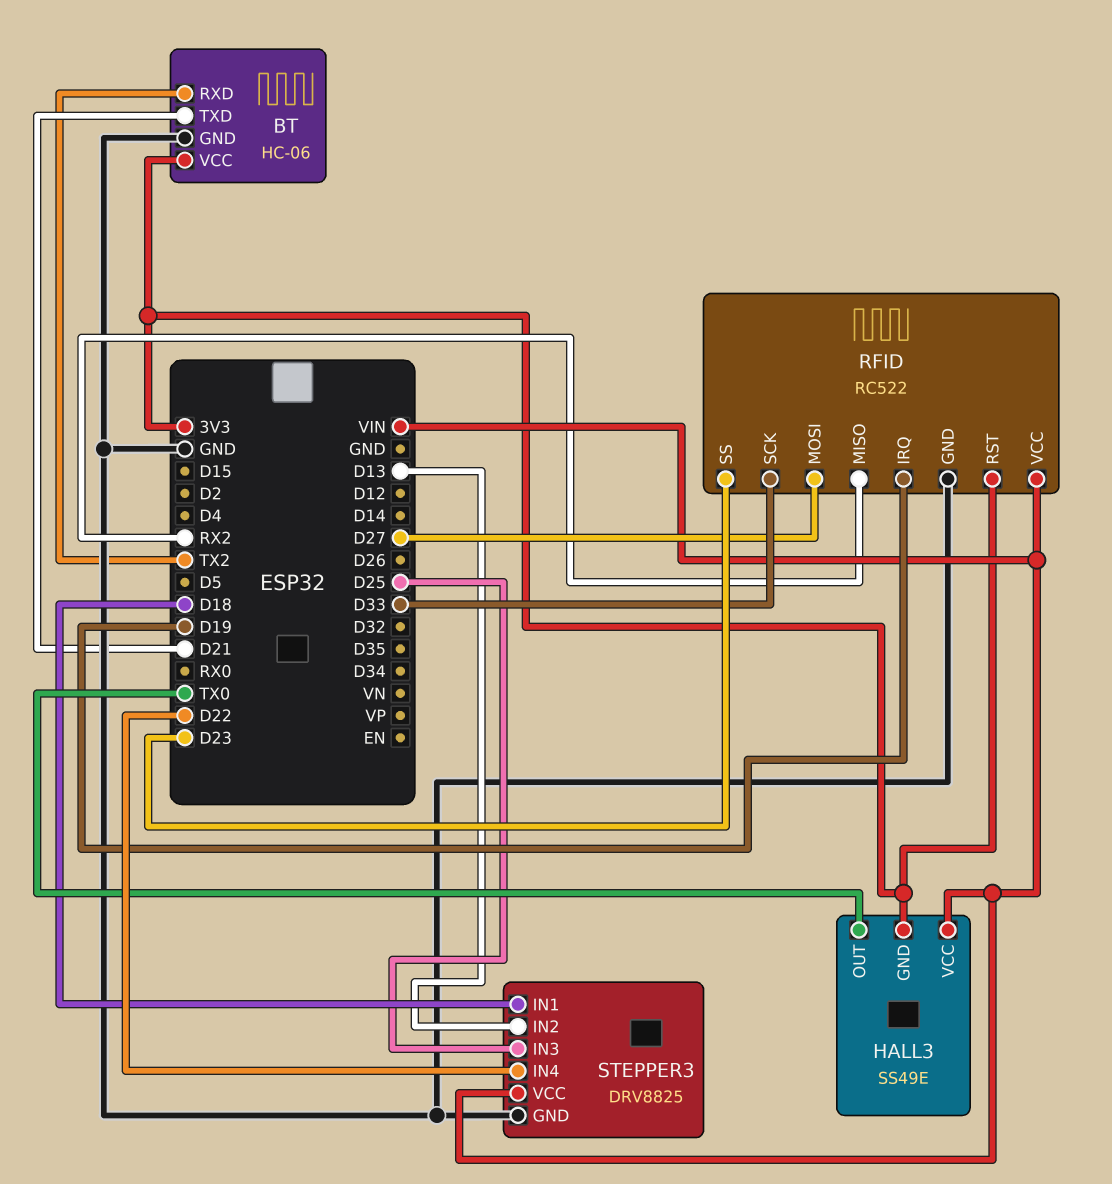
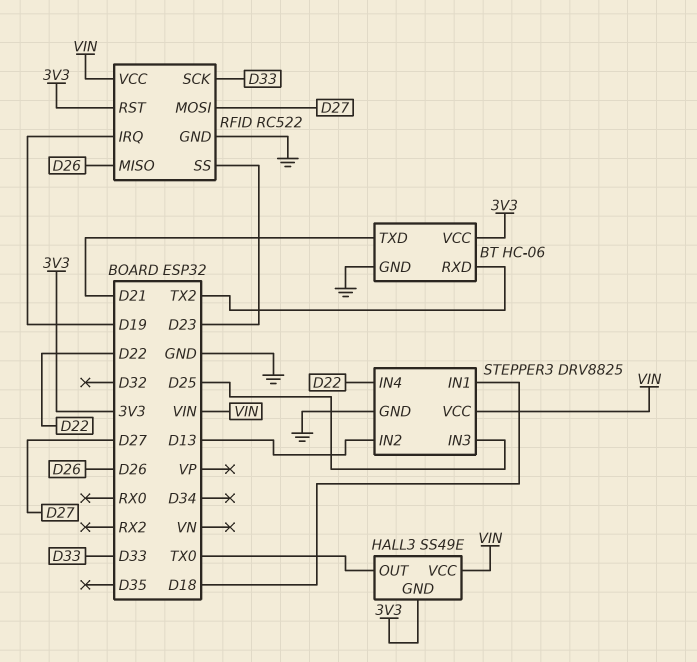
RFID pin MISO: RX2 -> D26

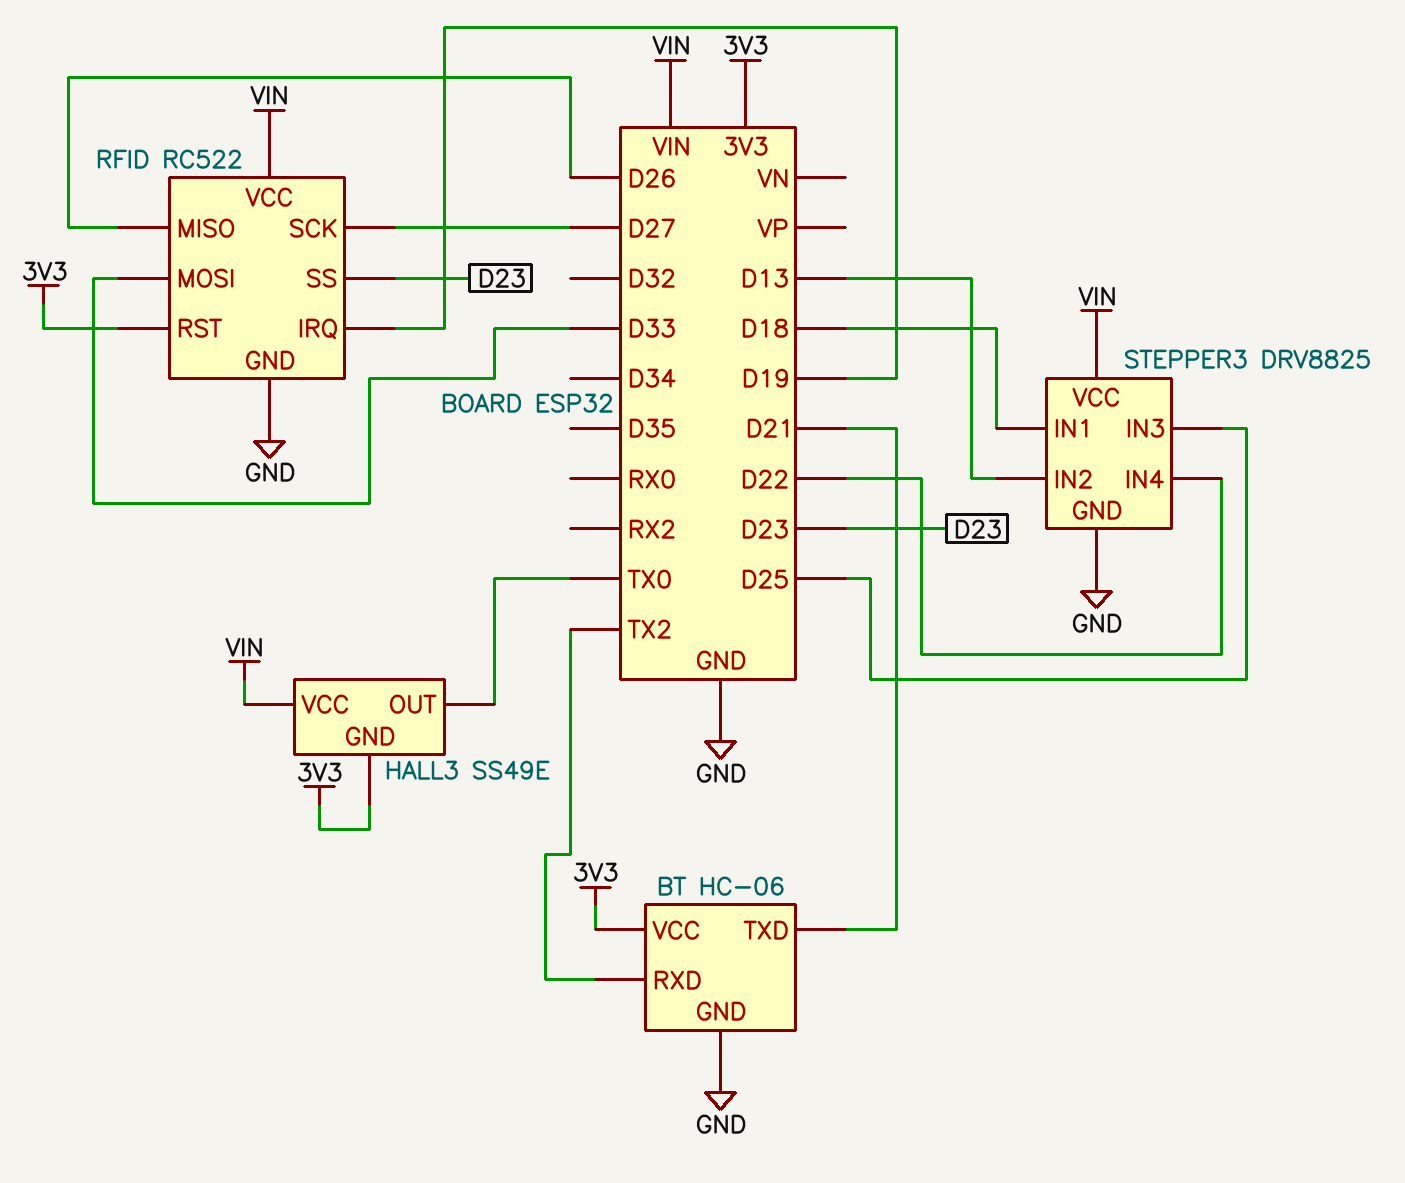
RFID pin MOSI: D27 -> D33
RFID pin SCK: D33 -> D27

